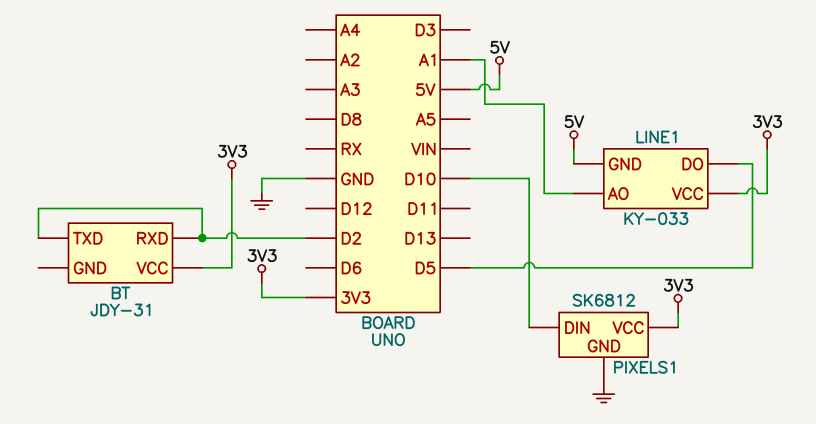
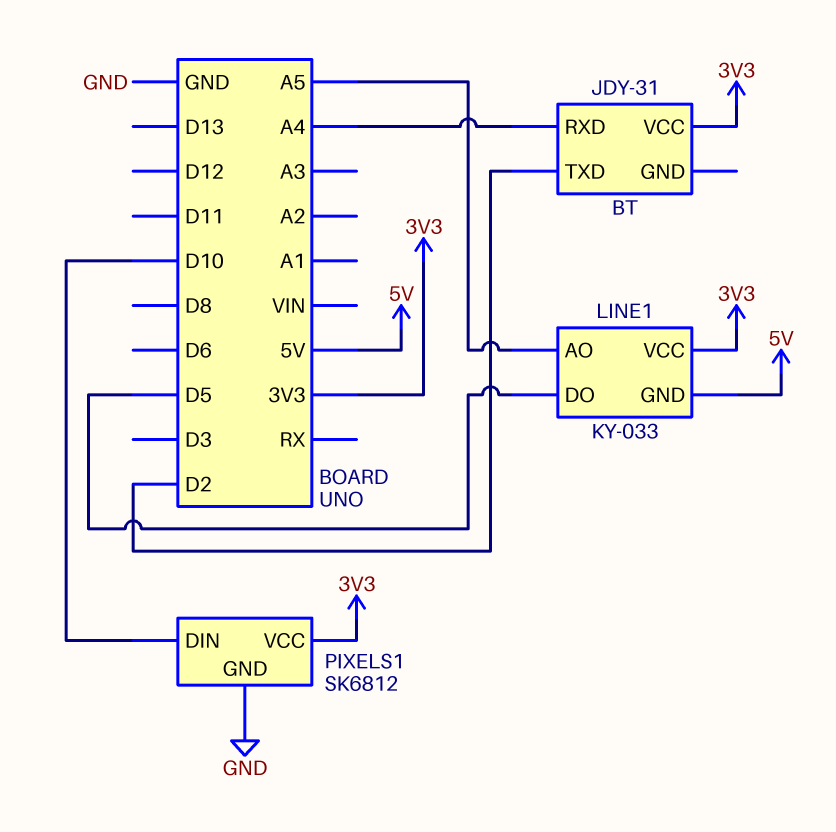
BT pin RXD: D2 -> A4
LINE1 pin AO: A1 -> A5

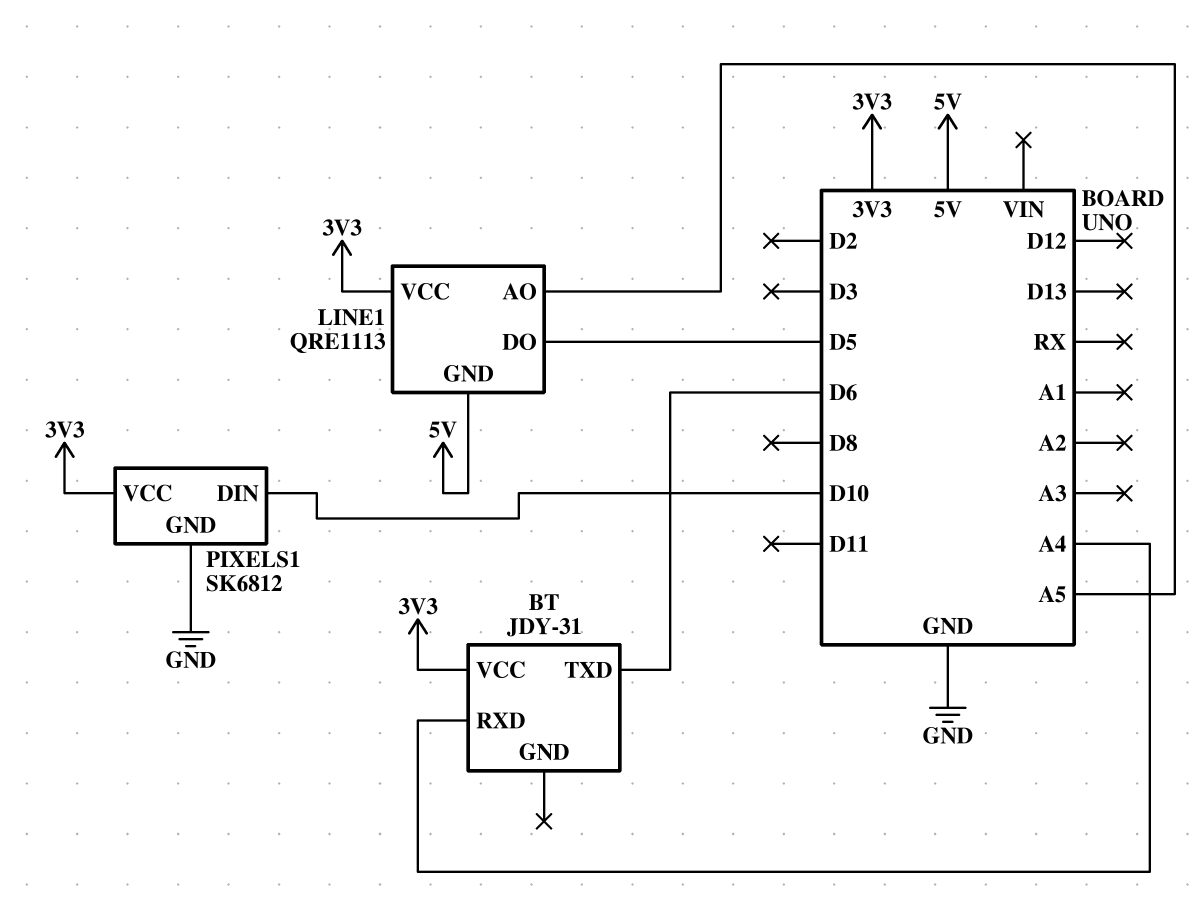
BT pin TXD: D2 -> D6
LINE1: KY-033 -> QRE1113

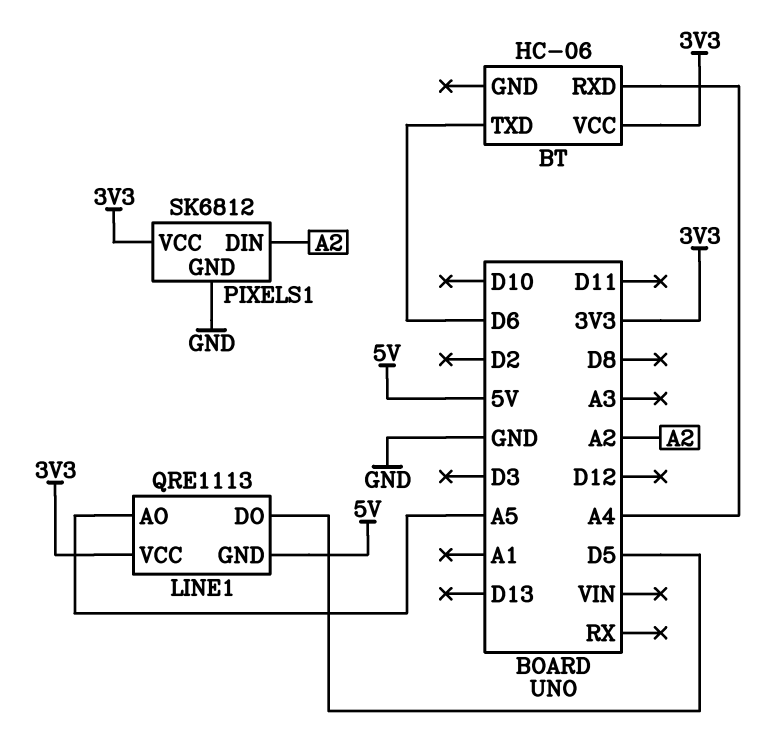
BT: JDY-31 -> HC-06
PIXELS1 pin DIN: D10 -> A2

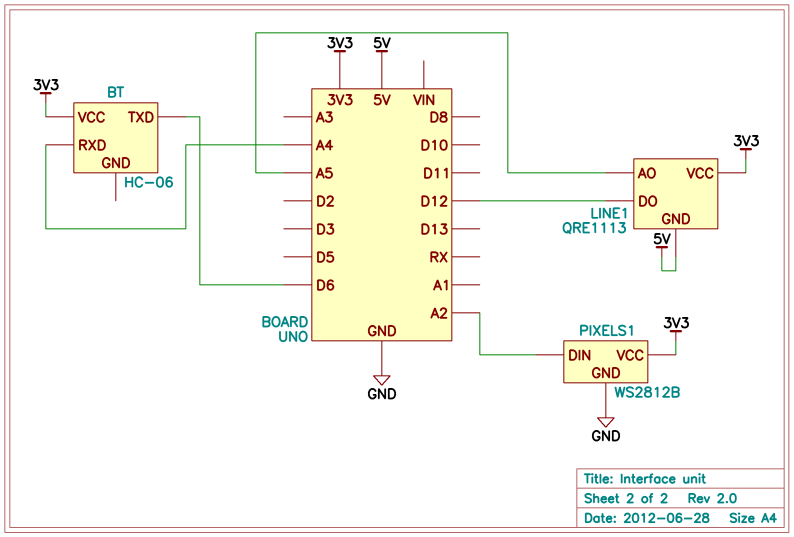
LINE1 pin DO: D5 -> D12
PIXELS1: SK6812 -> WS2812B

